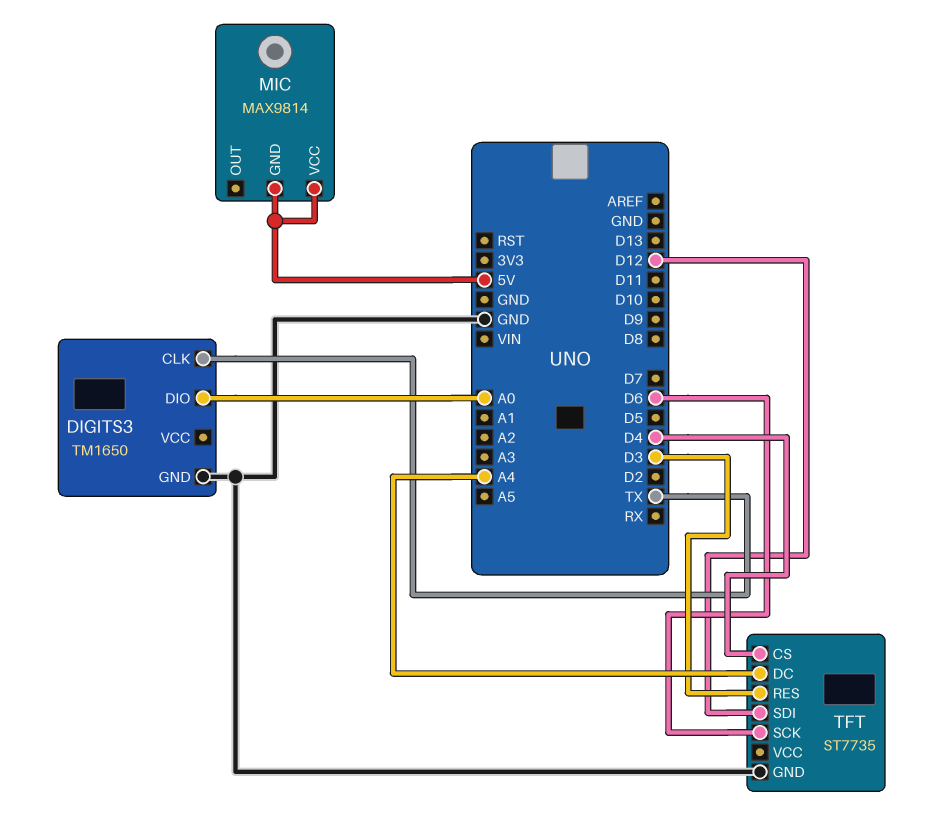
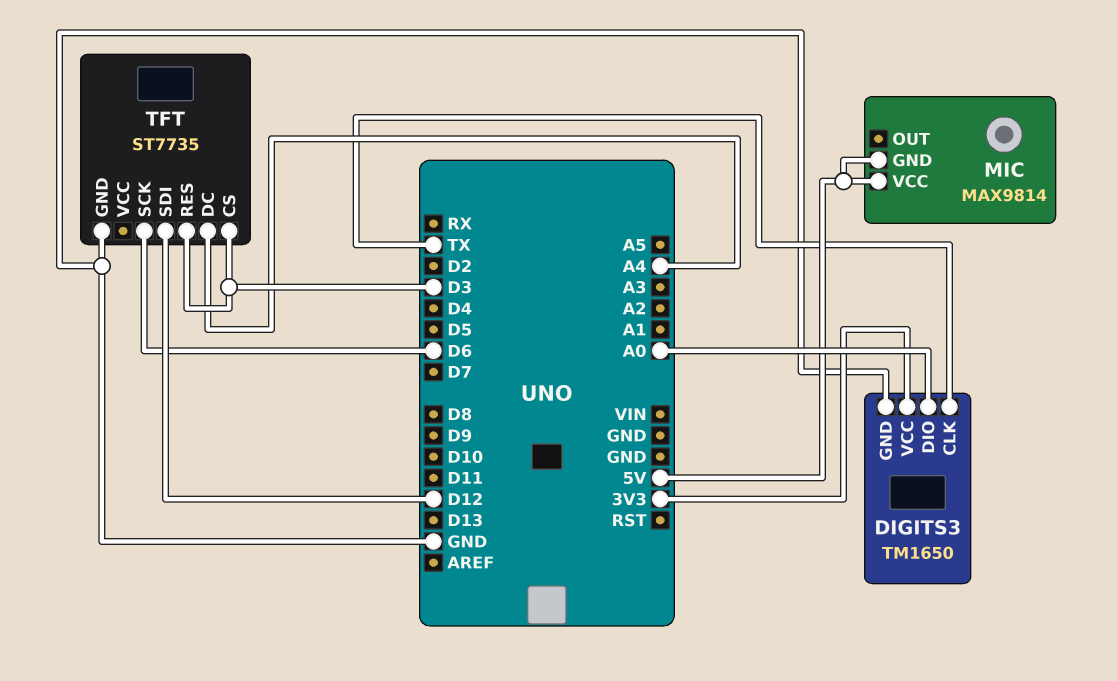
DIGITS3 pin VCC: none -> 3V3
TFT pin CS: D4 -> D3

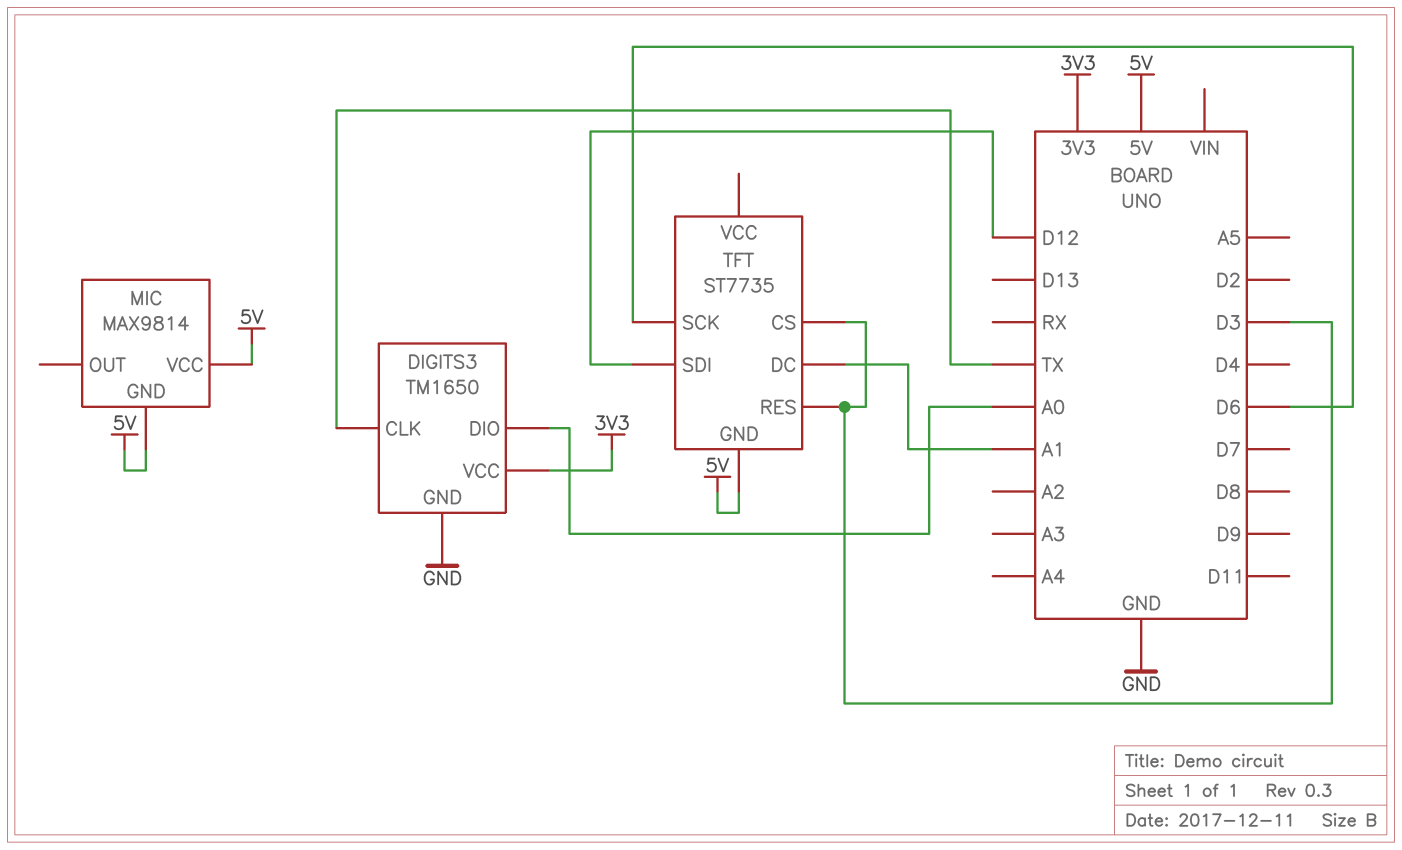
TFT pin DC: A4 -> A1
TFT pin GND: GND -> 5V

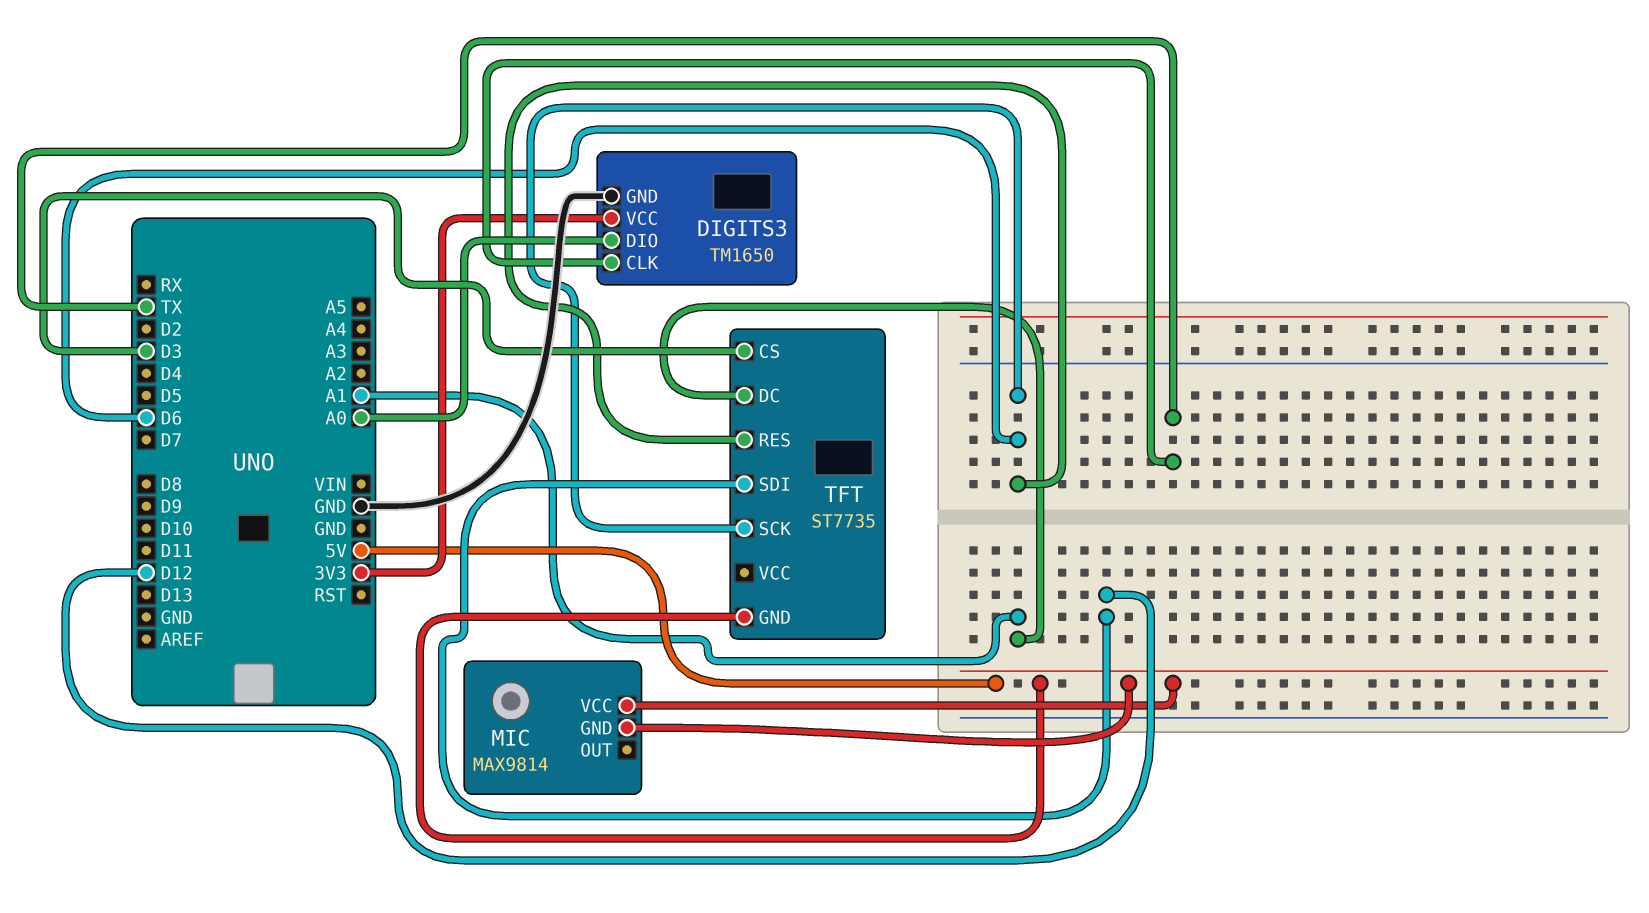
TFT pin RES: D3 -> D6

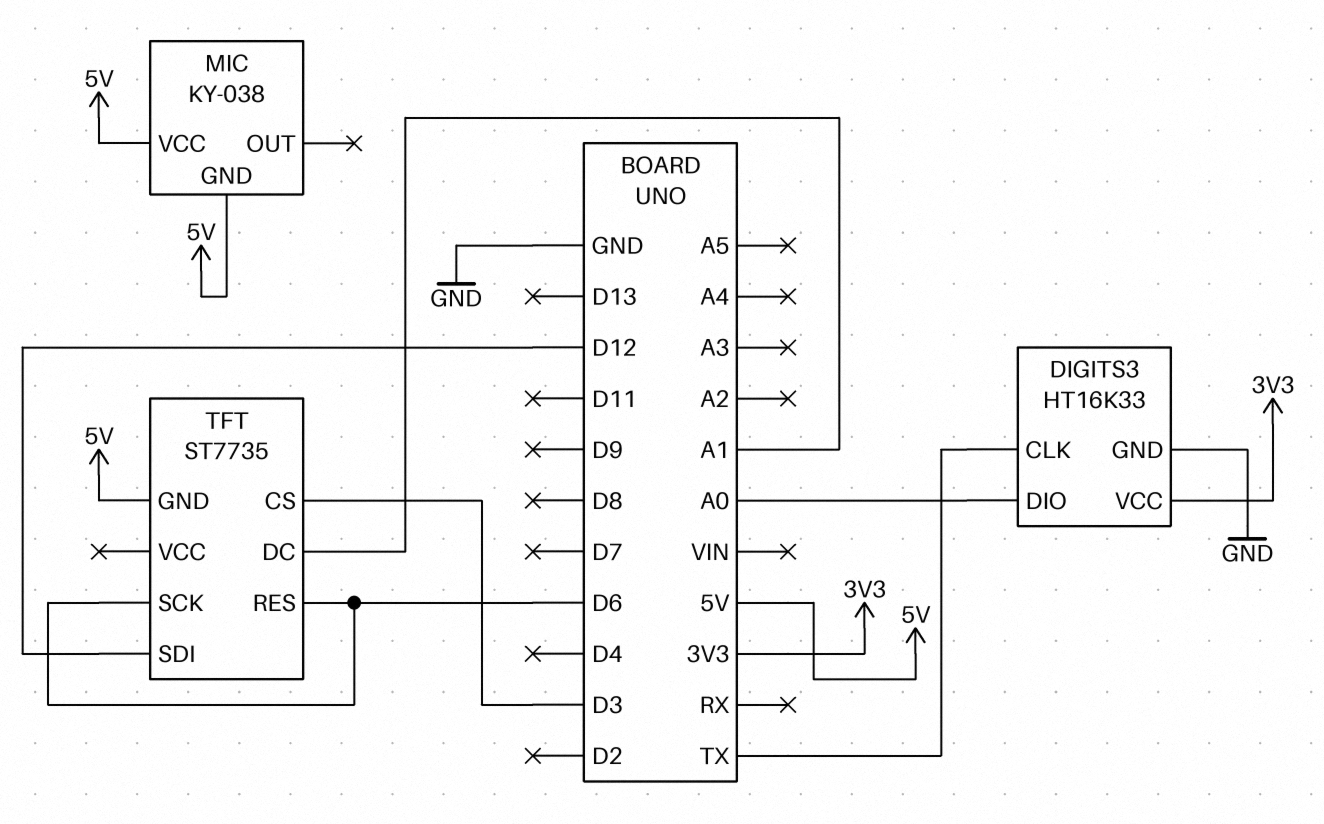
DIGITS3: TM1650 -> HT16K33
MIC: MAX9814 -> KY-038

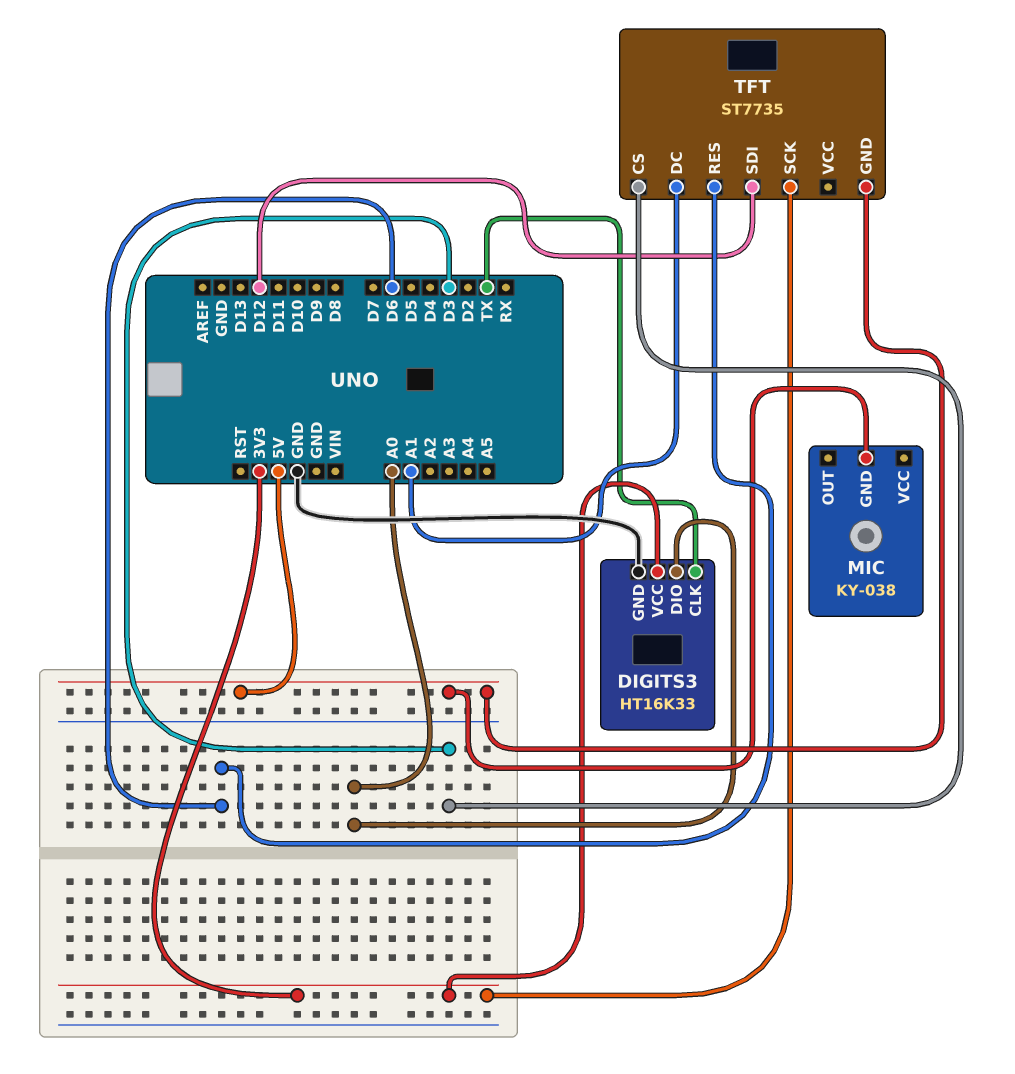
MIC pin VCC: 5V -> none
TFT pin SCK: D6 -> 3V3

